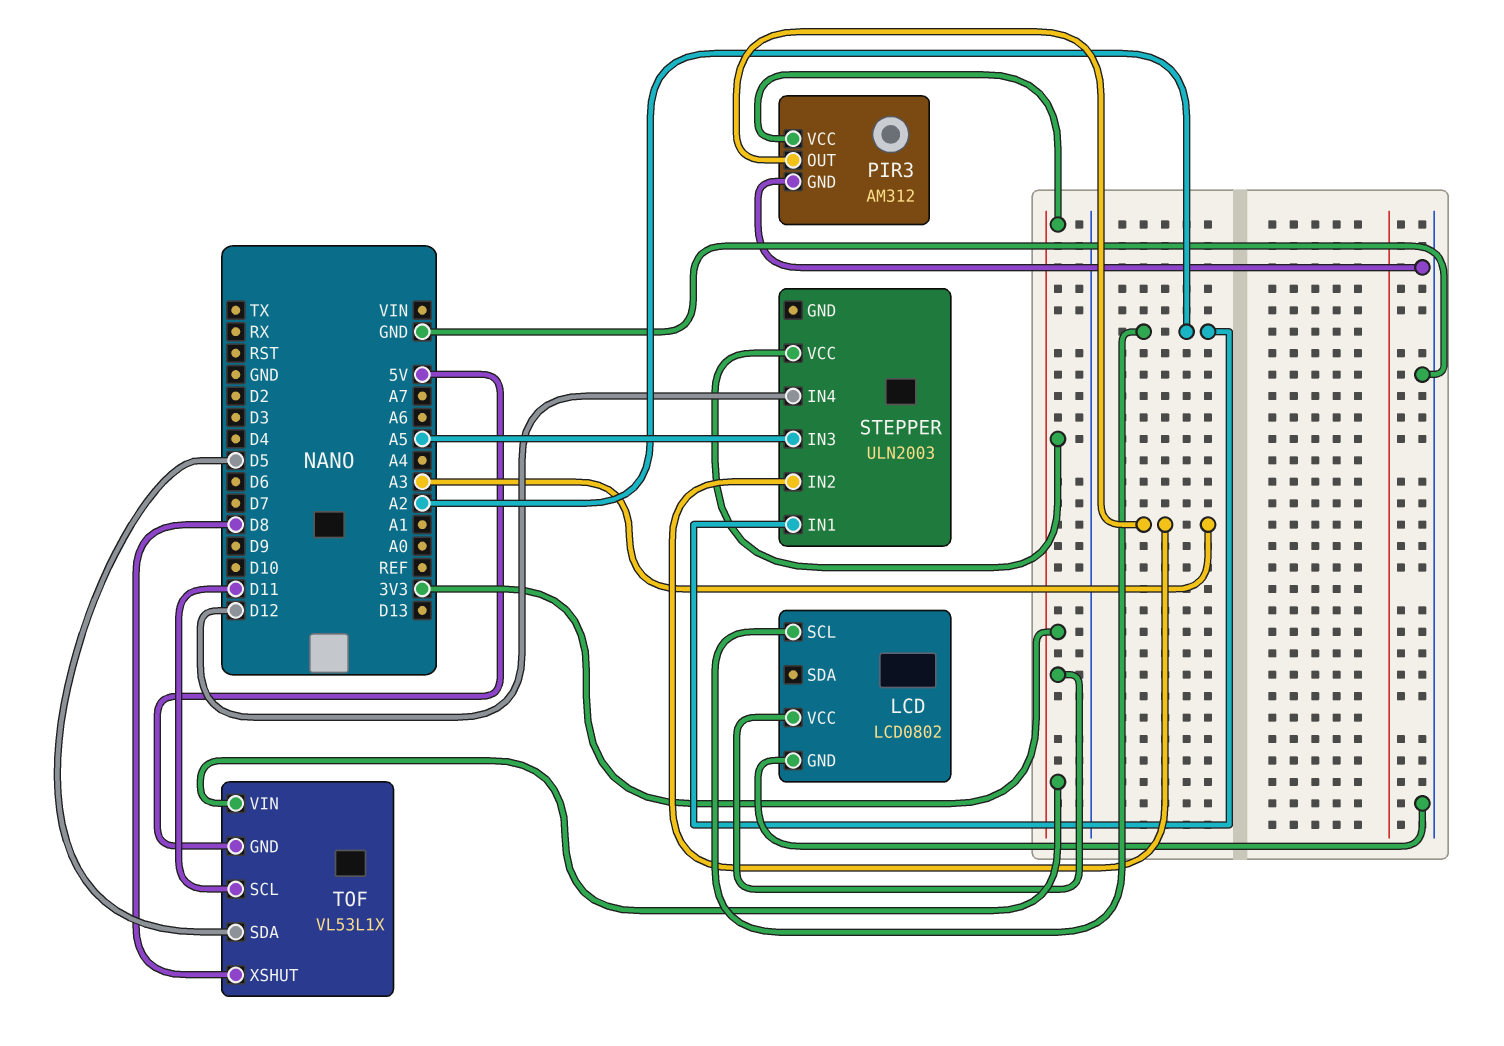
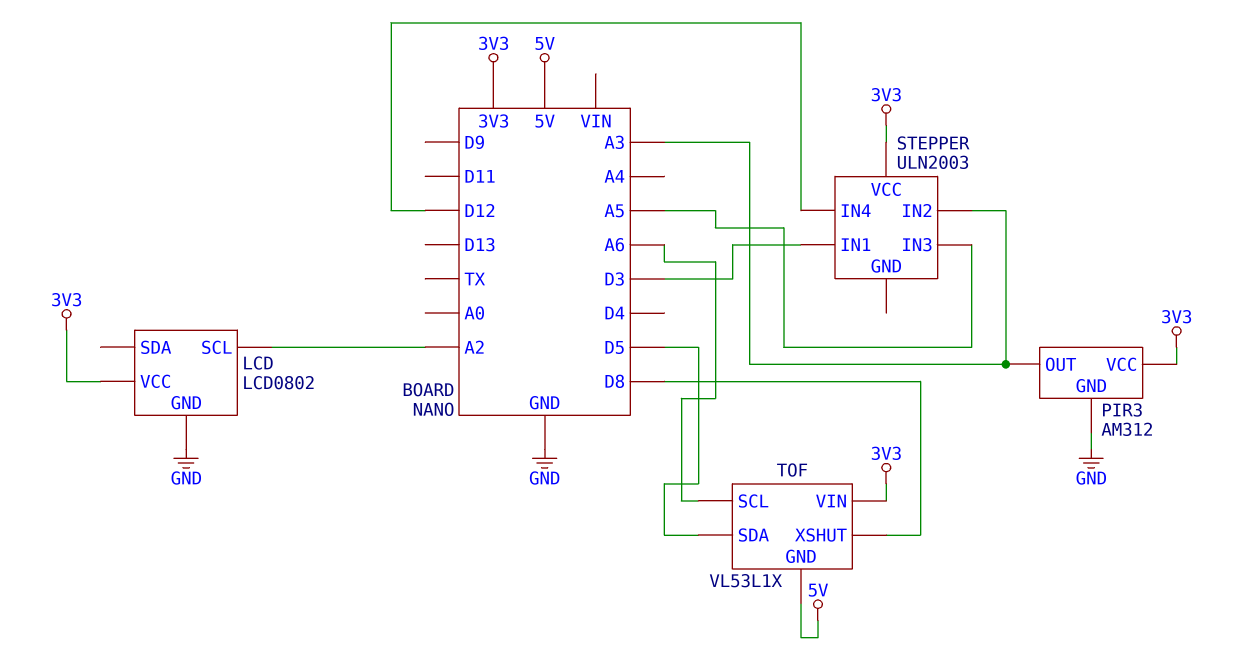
STEPPER pin IN1: A2 -> D3
TOF pin SCL: D11 -> A6

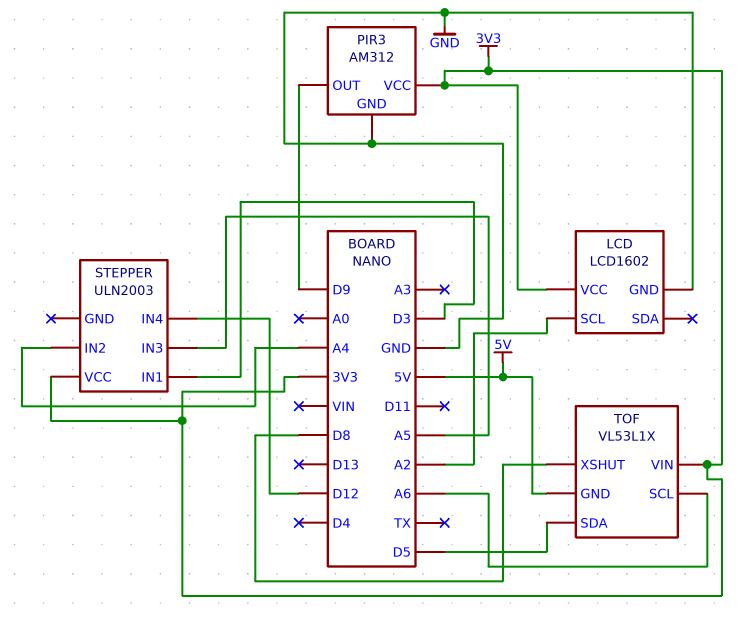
LCD: LCD0802 -> LCD1602
PIR3 pin OUT: A3 -> D9
STEPPER pin IN2: A3 -> A4

